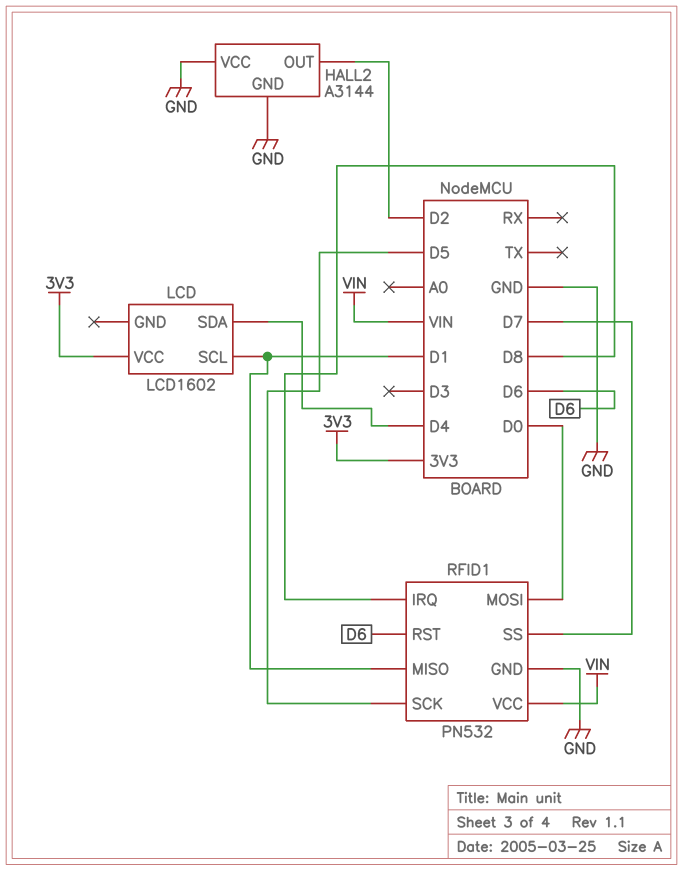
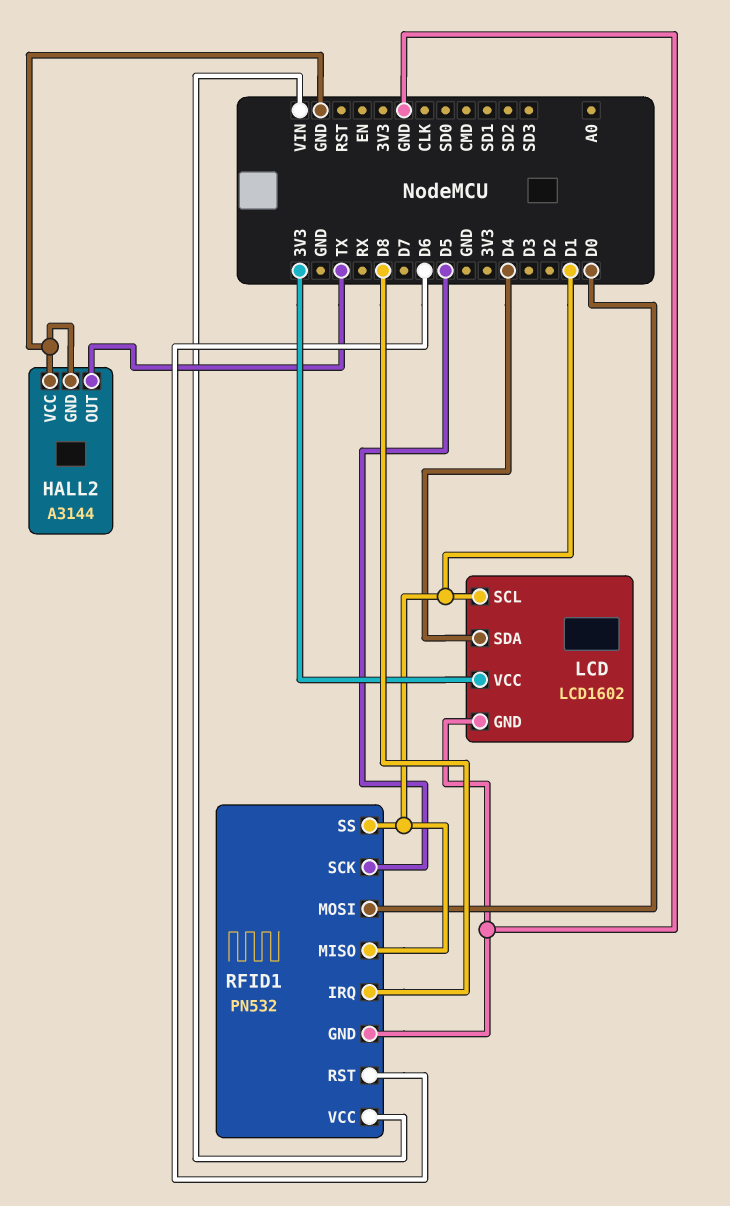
HALL2 pin OUT: D2 -> TX
LCD pin GND: none -> GND
RFID1 pin SS: D7 -> D1

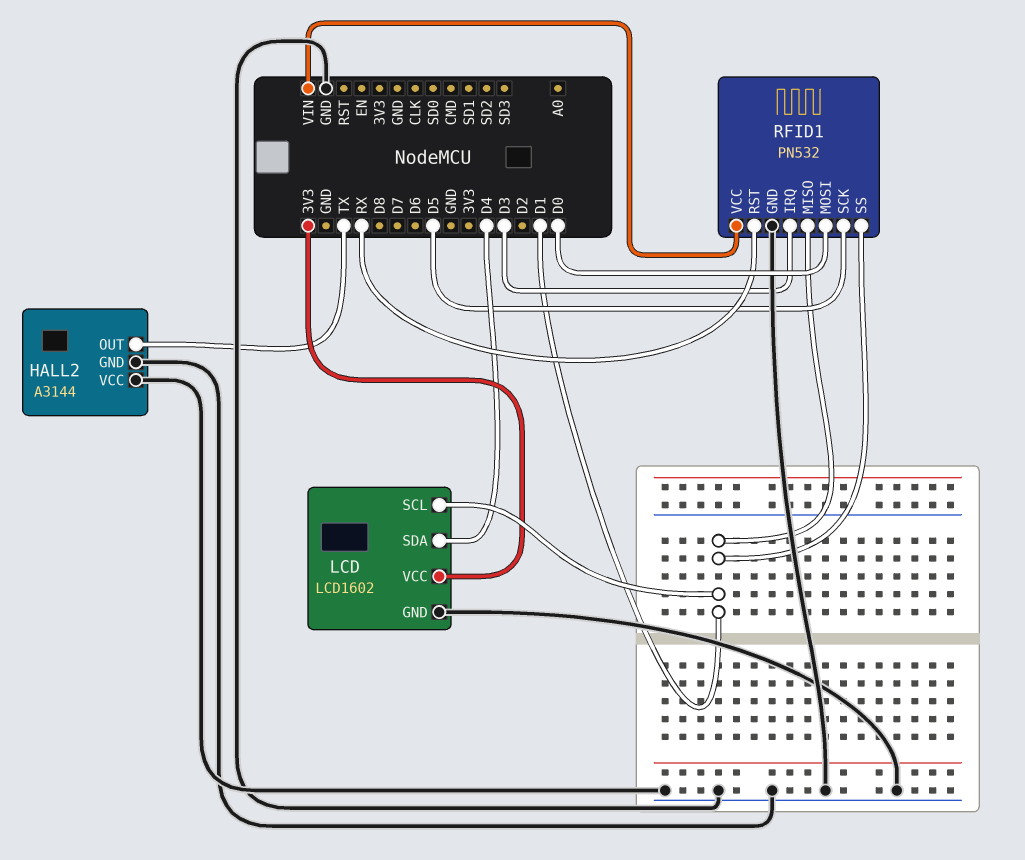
RFID1 pin IRQ: D8 -> D3
RFID1 pin RST: D6 -> RX

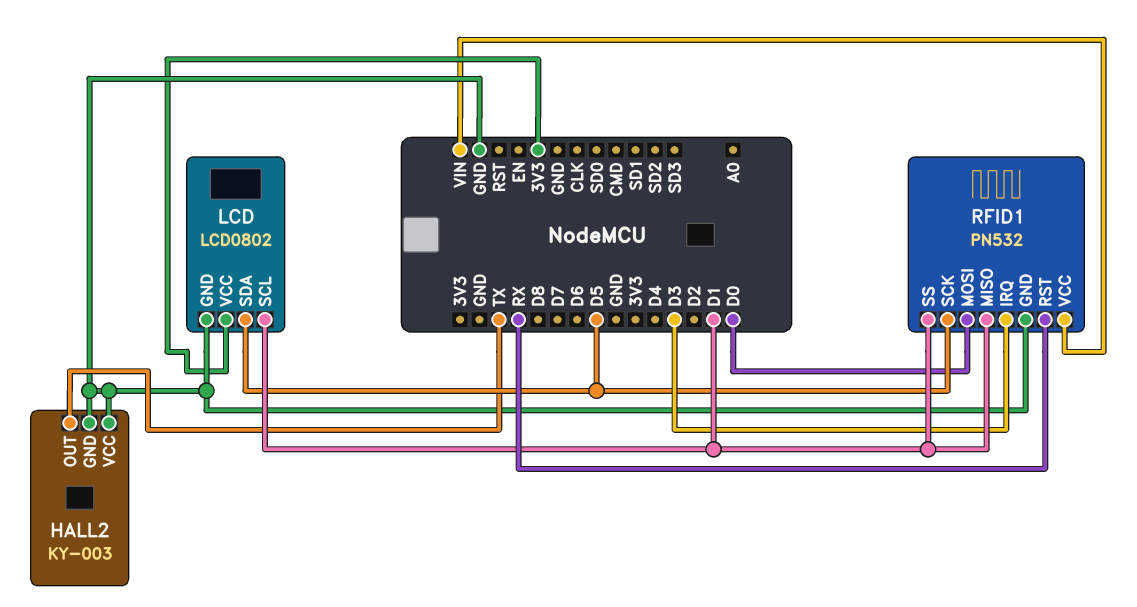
HALL2: A3144 -> KY-003
LCD: LCD1602 -> LCD0802
LCD pin SDA: D4 -> D5

